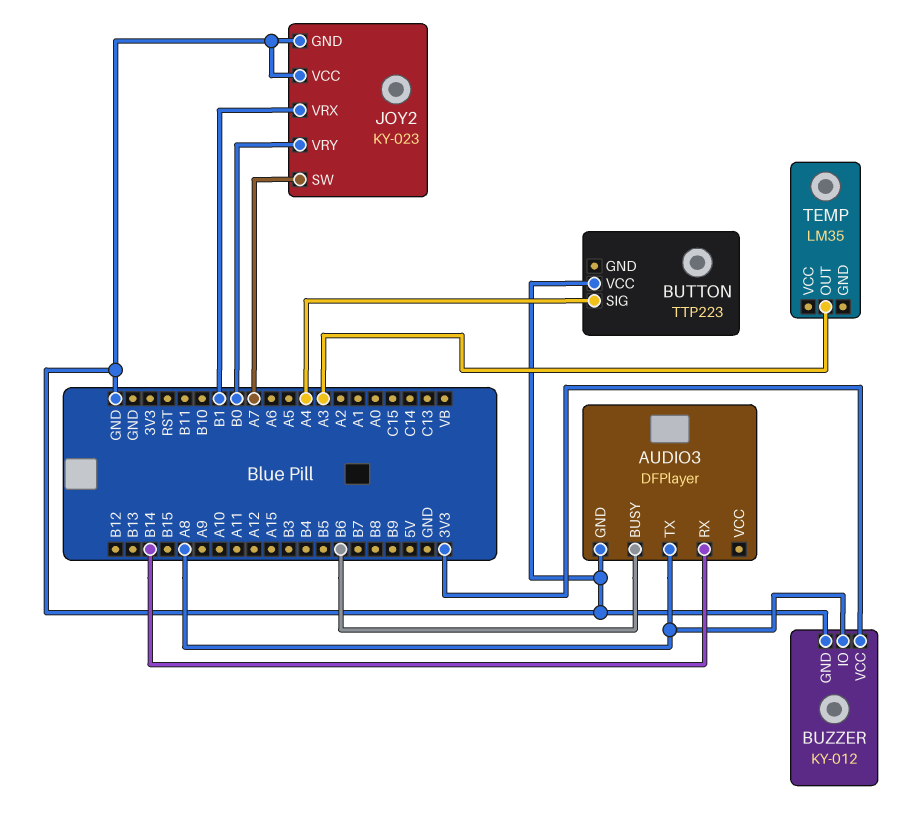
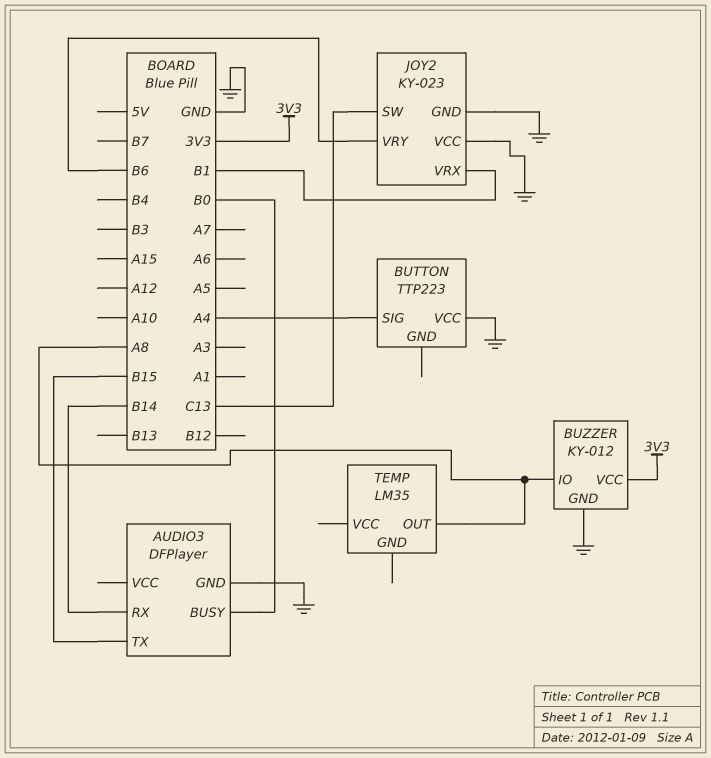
AUDIO3 pin BUSY: B6 -> B0
AUDIO3 pin TX: A8 -> B15
JOY2 pin SW: A7 -> C13
JOY2 pin VRY: B0 -> B6
TEMP pin OUT: A3 -> A8

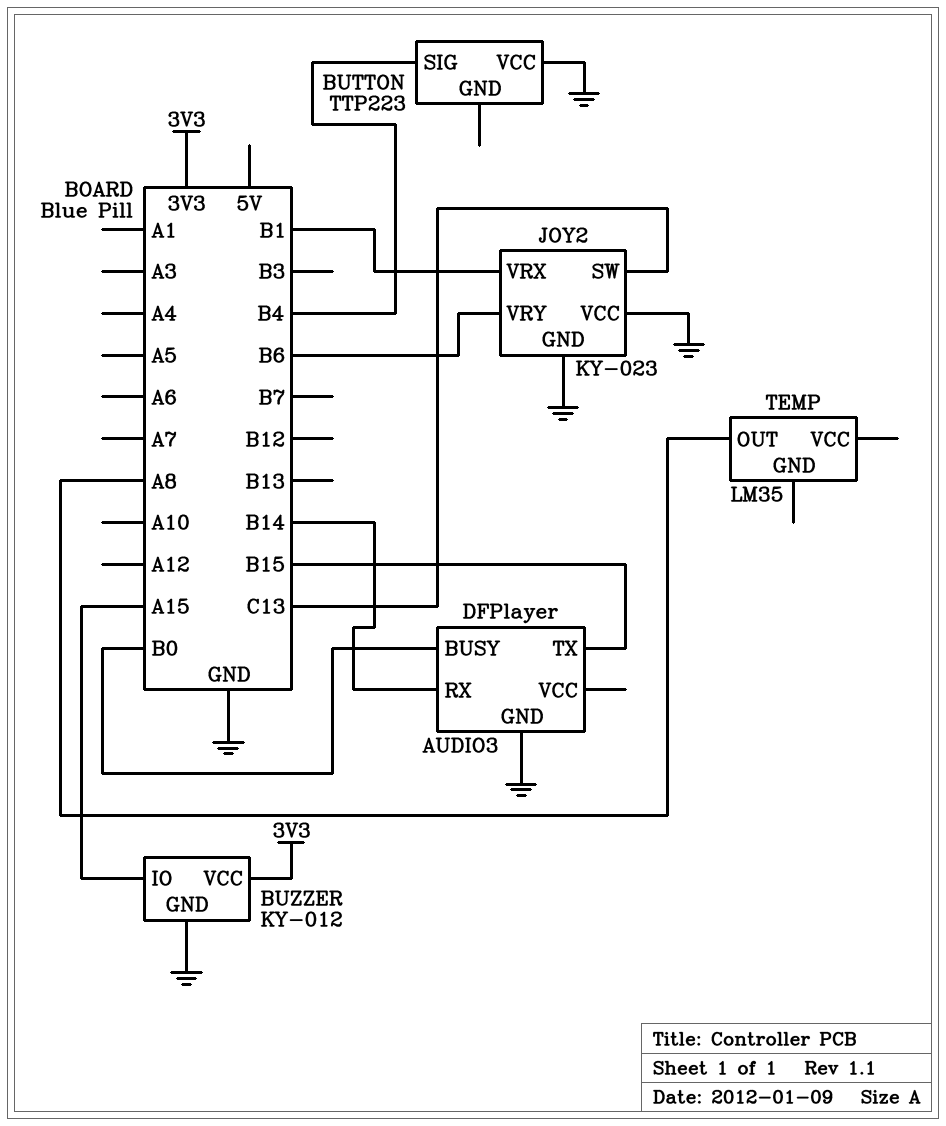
BUTTON pin SIG: A4 -> B4
BUZZER pin IO: A8 -> A15

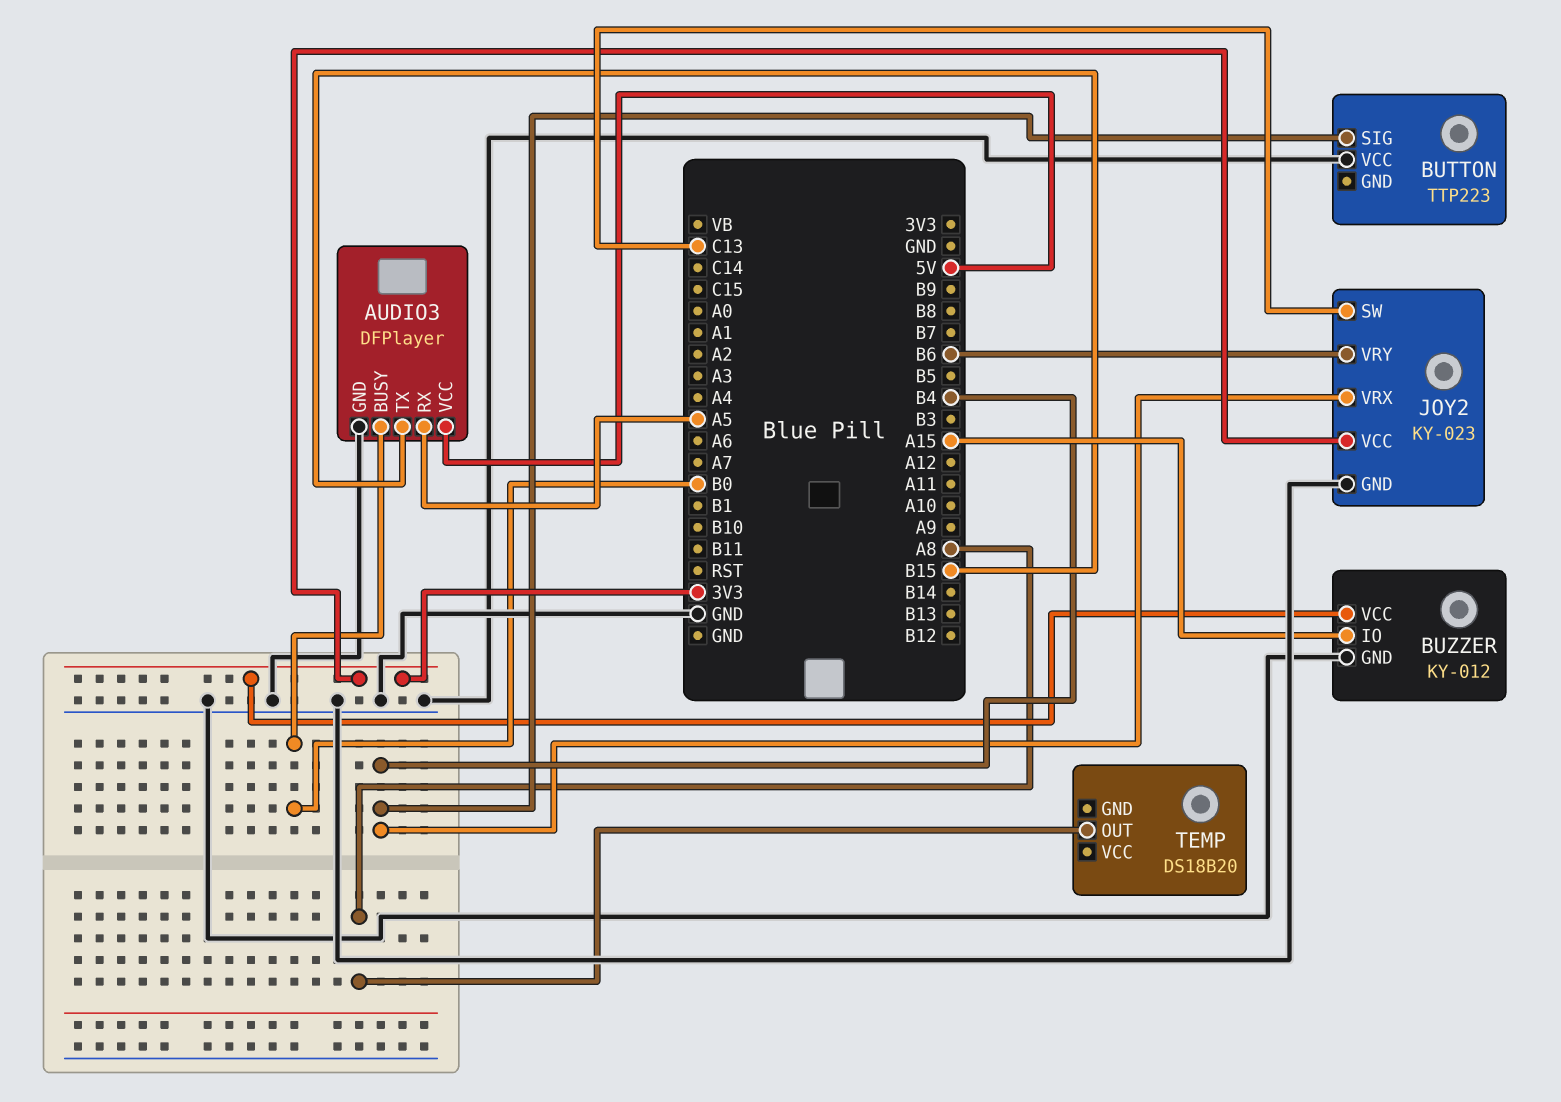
AUDIO3 pin RX: B14 -> A5
AUDIO3 pin VCC: none -> 5V
JOY2 pin VCC: GND -> 3V3
JOY2 pin VRX: B1 -> B4
TEMP: LM35 -> DS18B20

